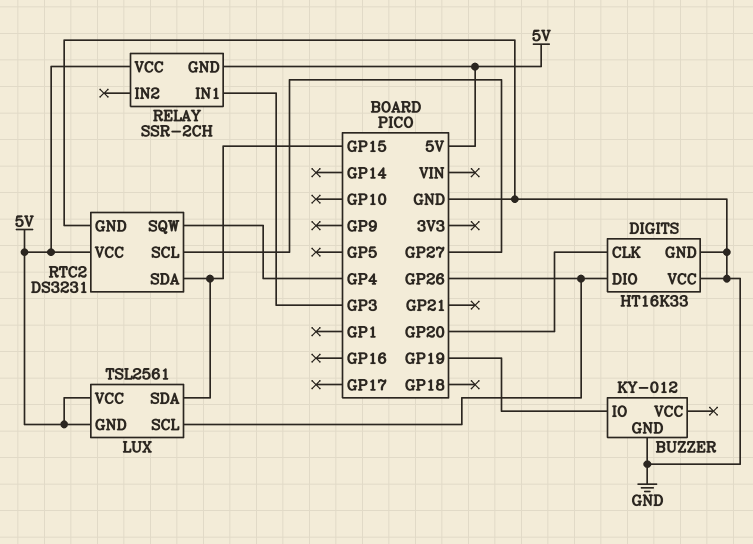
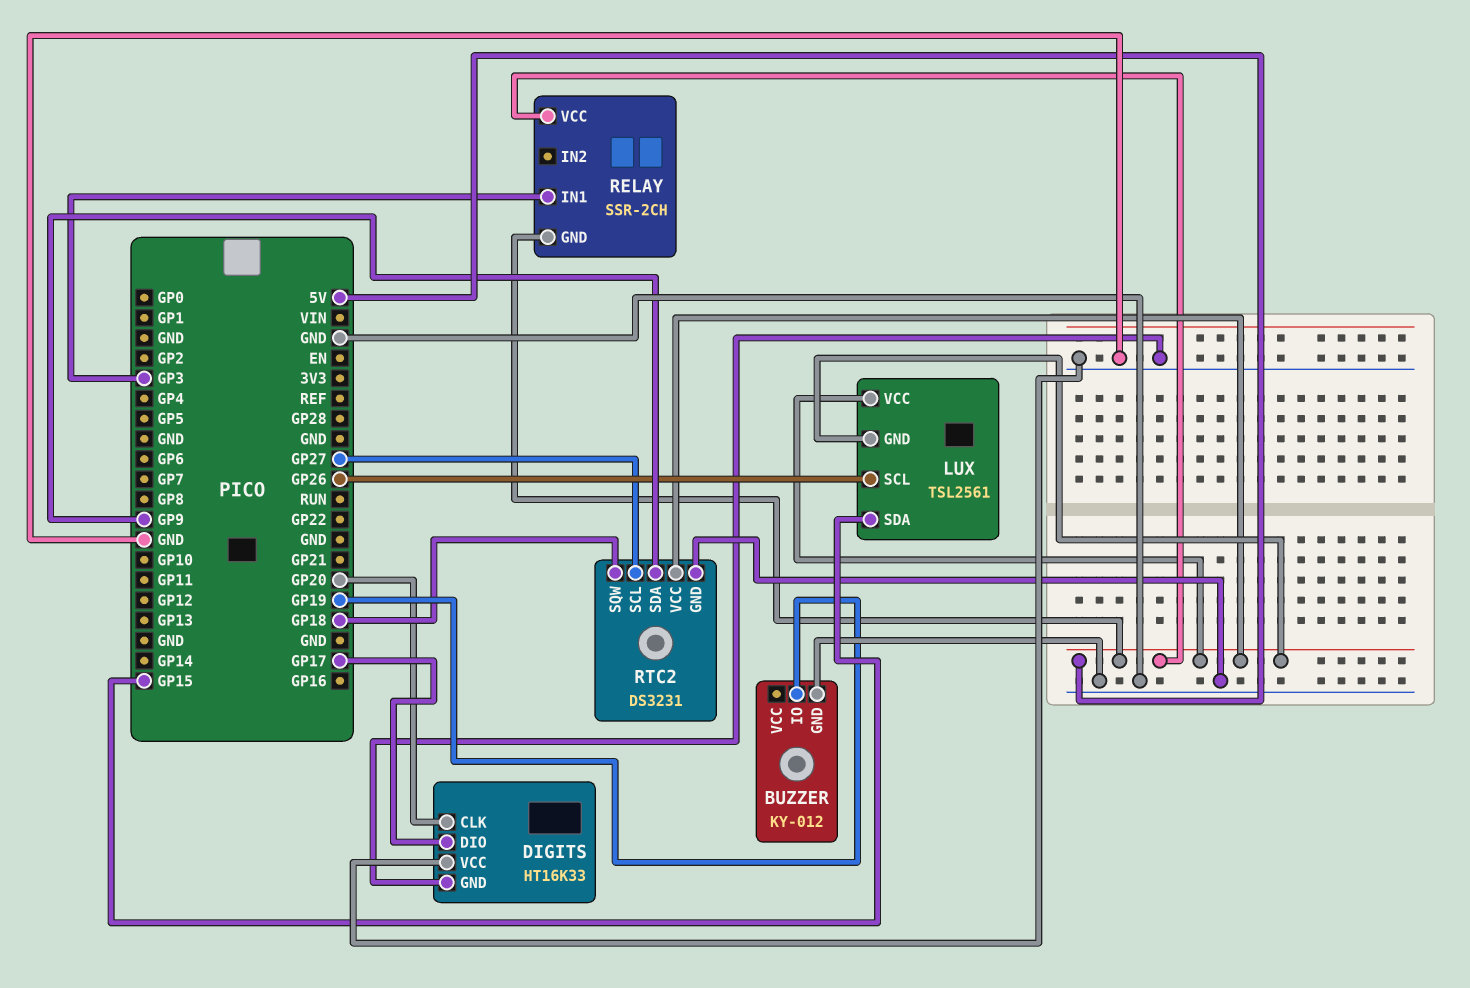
DIGITS pin DIO: GP26 -> GP17
RTC2 pin SDA: GP15 -> GP9
RTC2 pin SQW: GP4 -> GP18

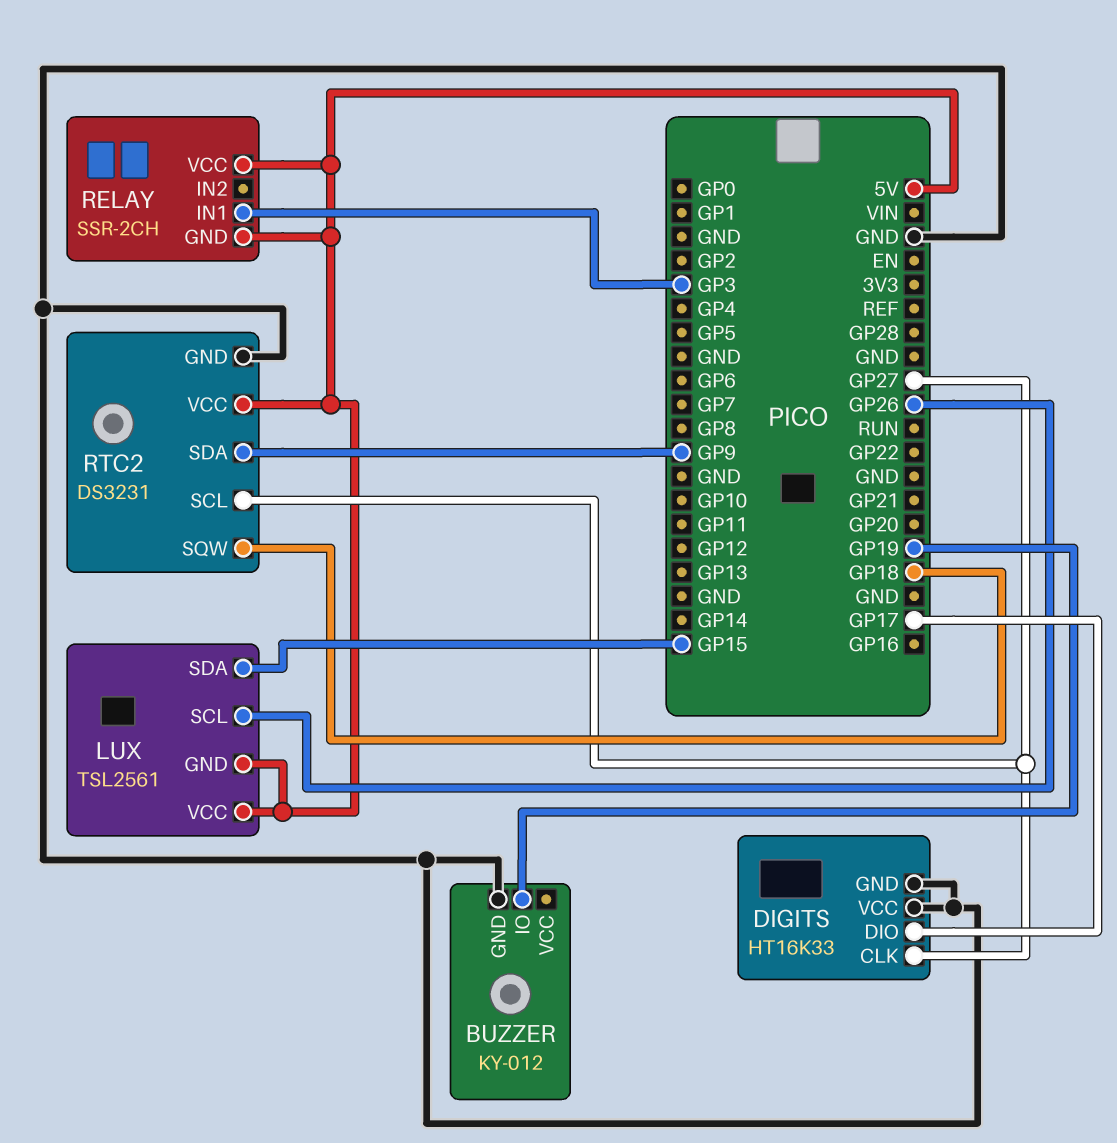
DIGITS pin CLK: GP20 -> GP27

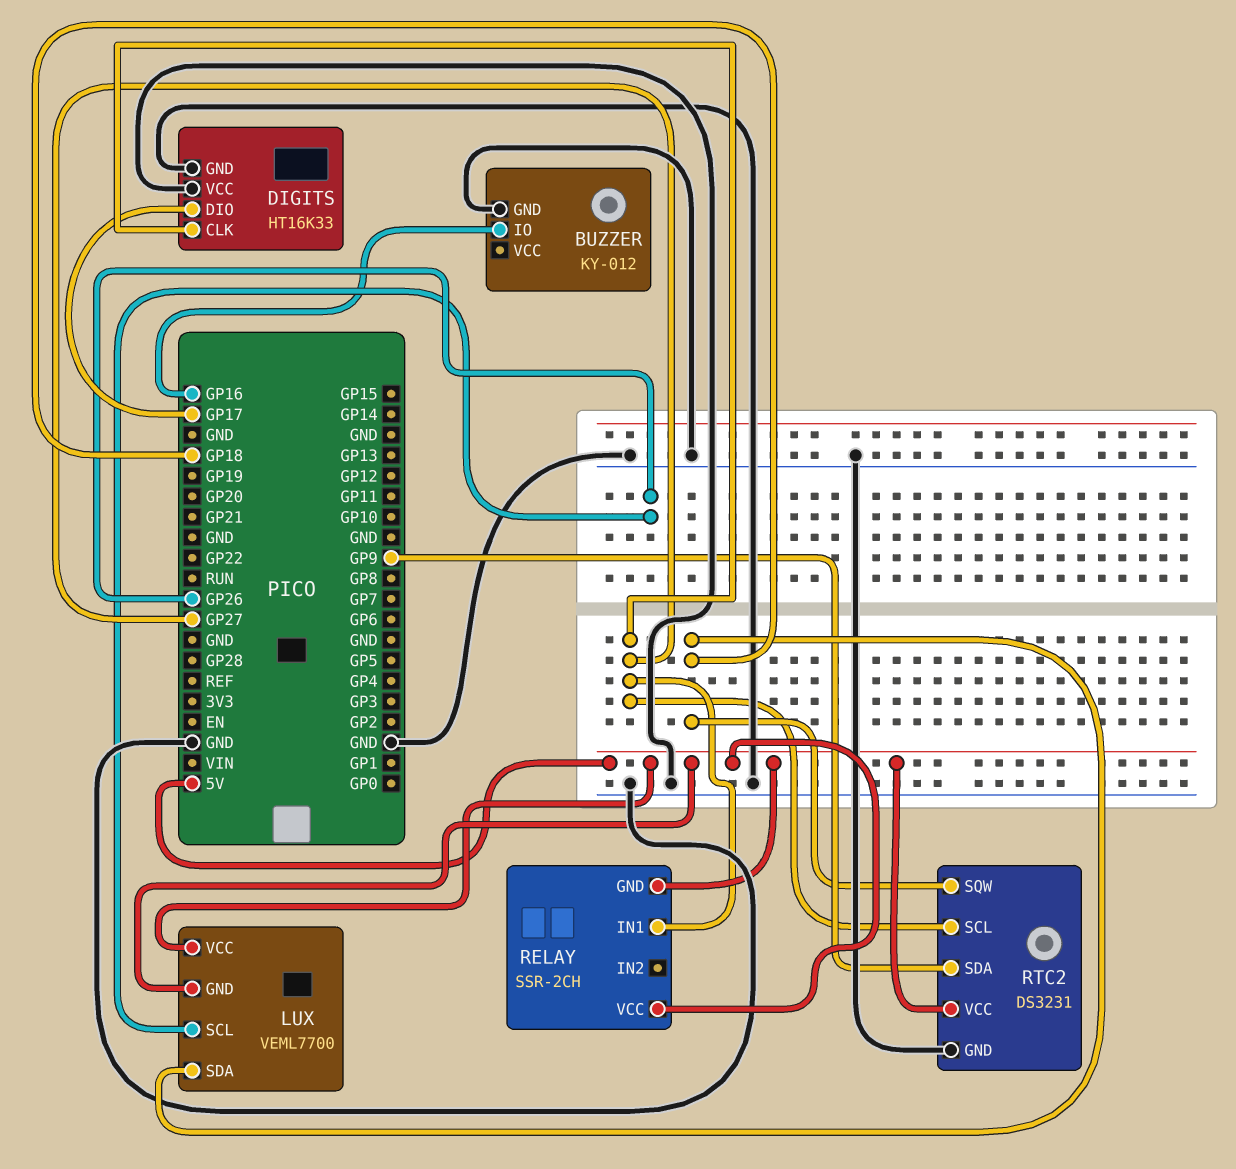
BUZZER pin IO: GP19 -> GP16
LUX: TSL2561 -> VEML7700
LUX pin SDA: GP15 -> GP18
RELAY pin IN1: GP3 -> GP27

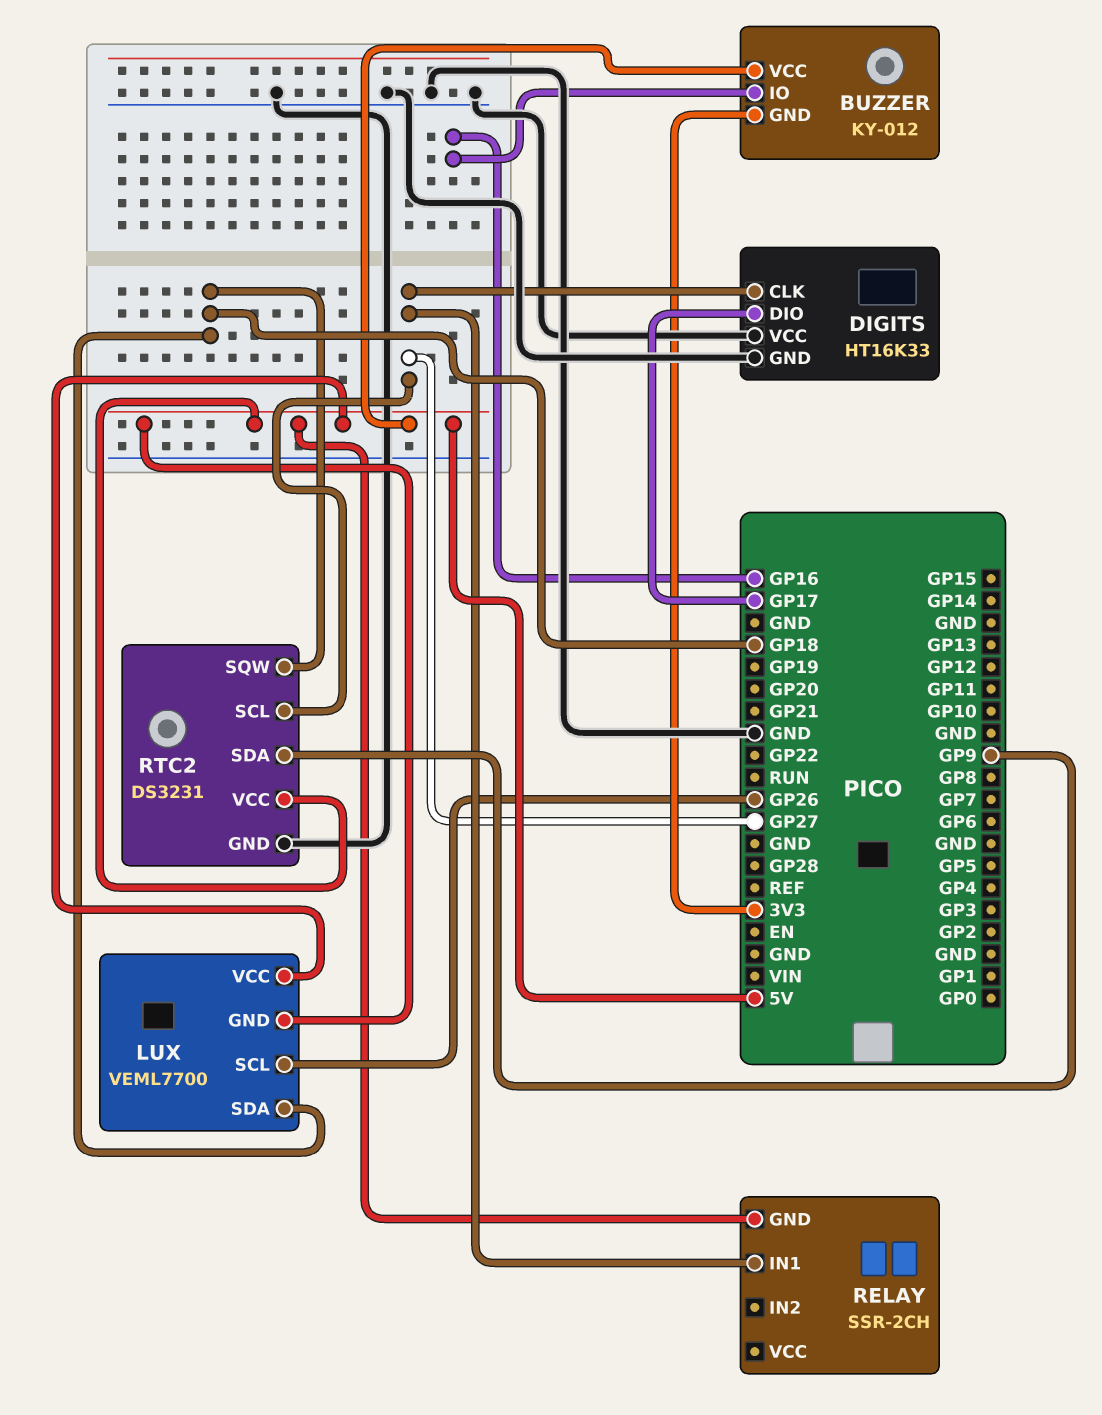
BUZZER pin GND: GND -> 3V3
BUZZER pin VCC: none -> 5V
RELAY pin VCC: 5V -> none

